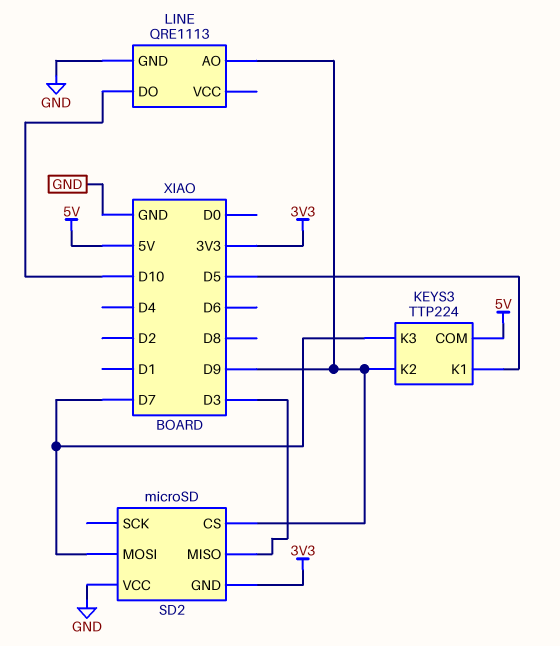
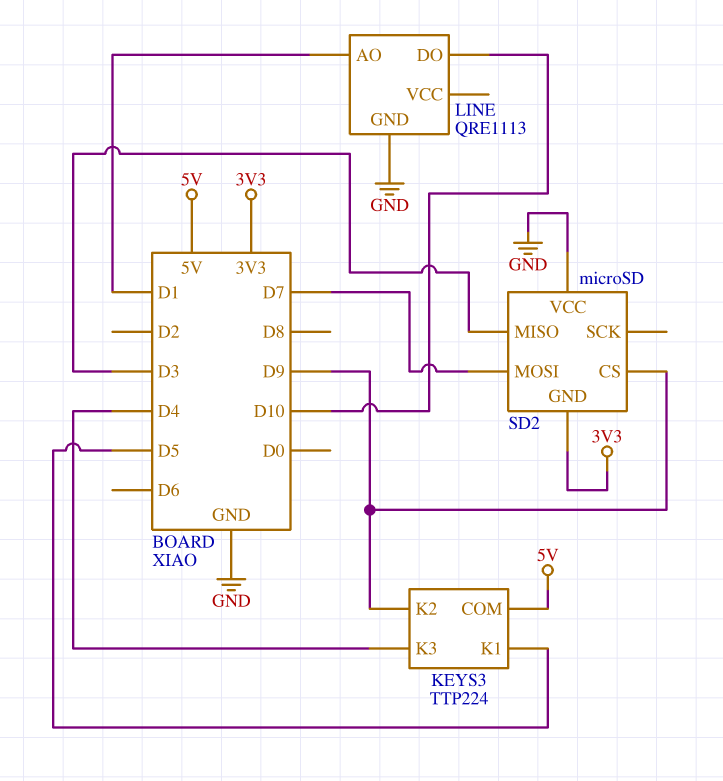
KEYS3 pin K3: D7 -> D4
LINE pin AO: D9 -> D1

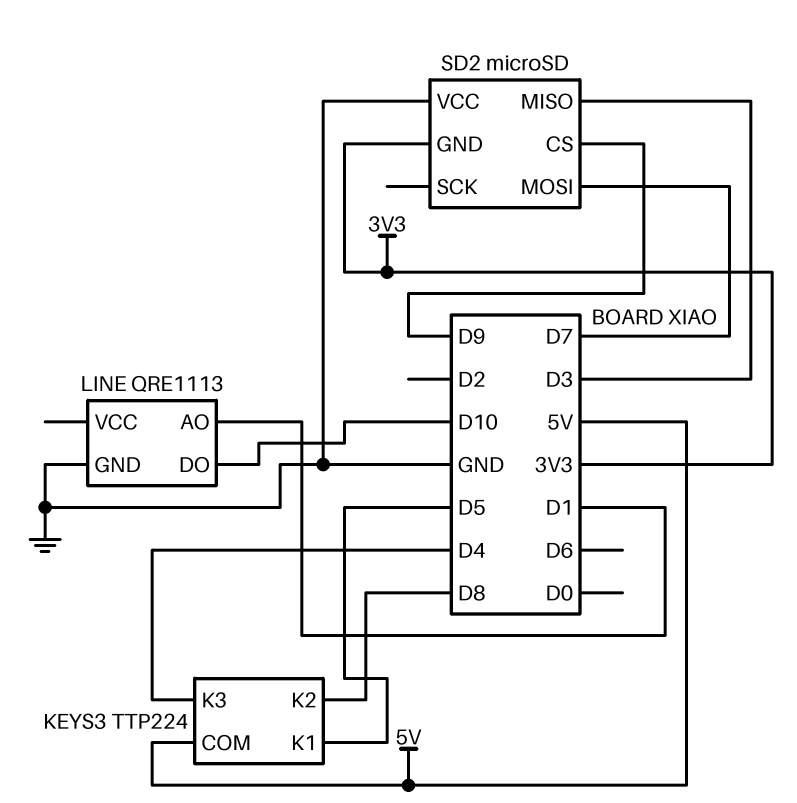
KEYS3 pin K2: D9 -> D8

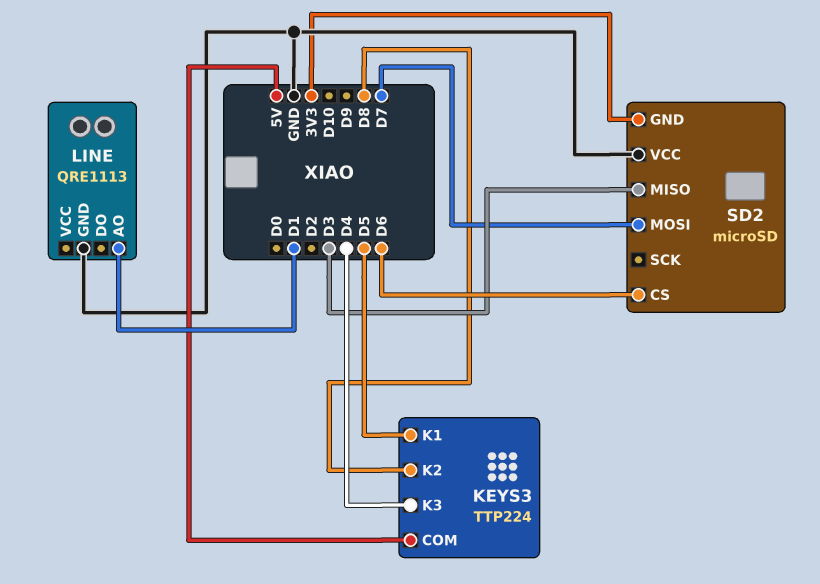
LINE pin DO: D10 -> none
SD2 pin CS: D9 -> D6

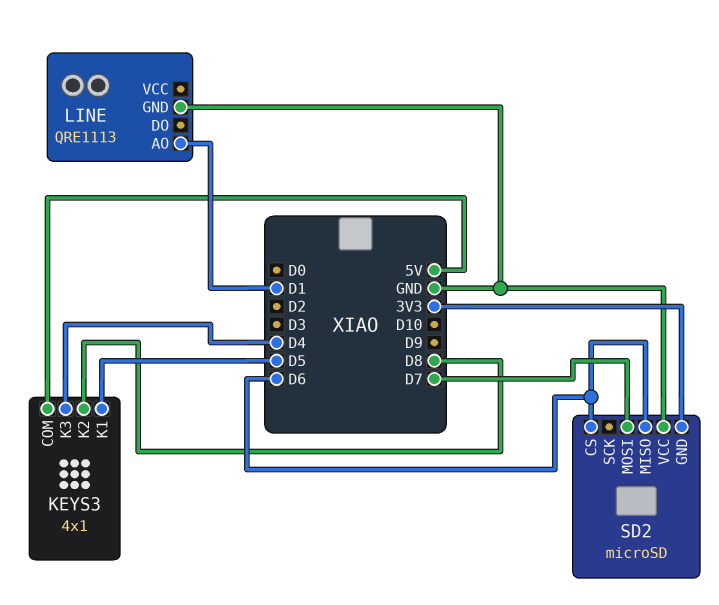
KEYS3: TTP224 -> 4x1
SD2 pin MISO: D3 -> D6

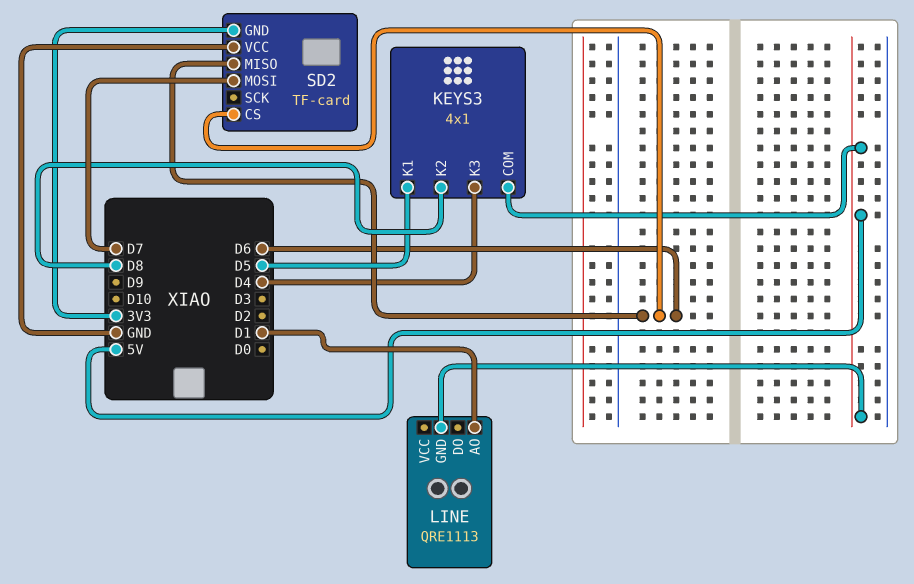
LINE pin GND: GND -> 5V
SD2: microSD -> TF-card

